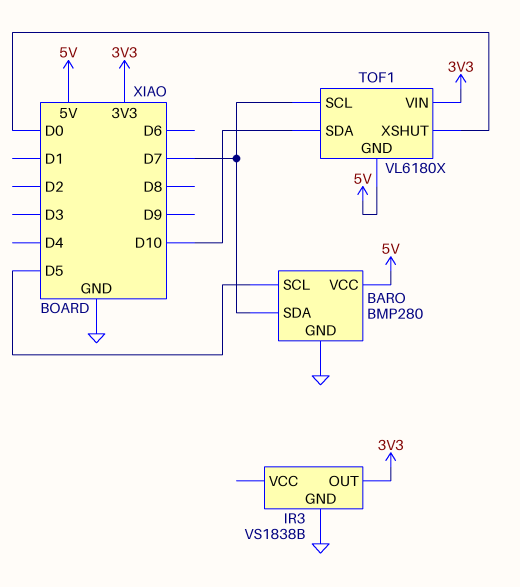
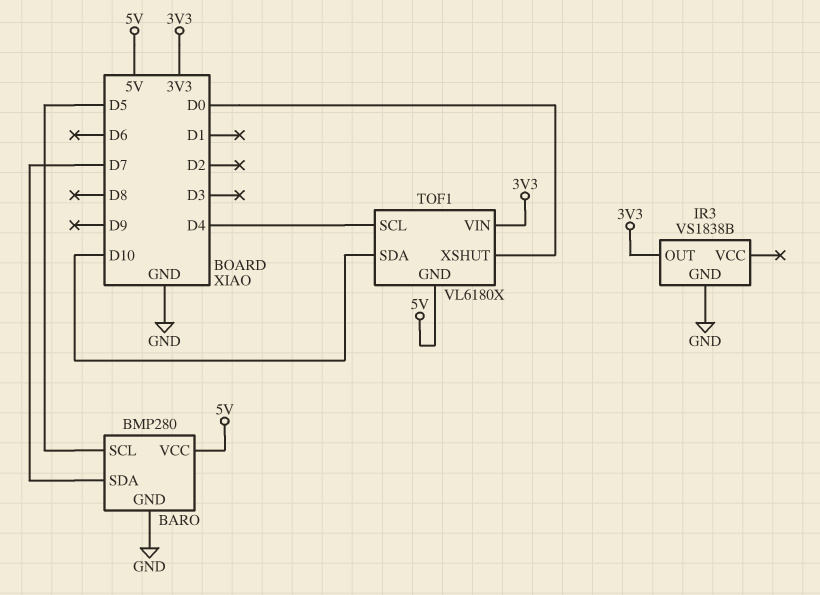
TOF1 pin SCL: D7 -> D4

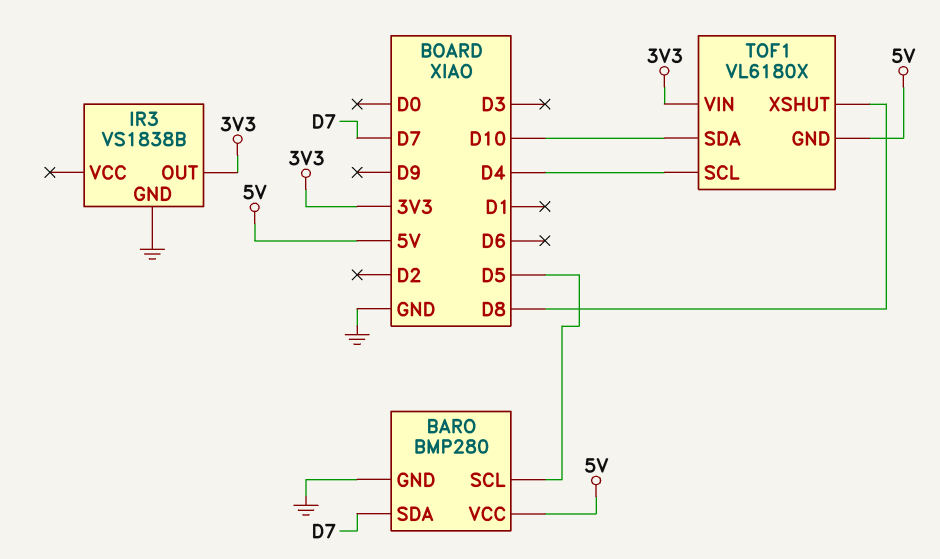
TOF1 pin XSHUT: D0 -> D8

